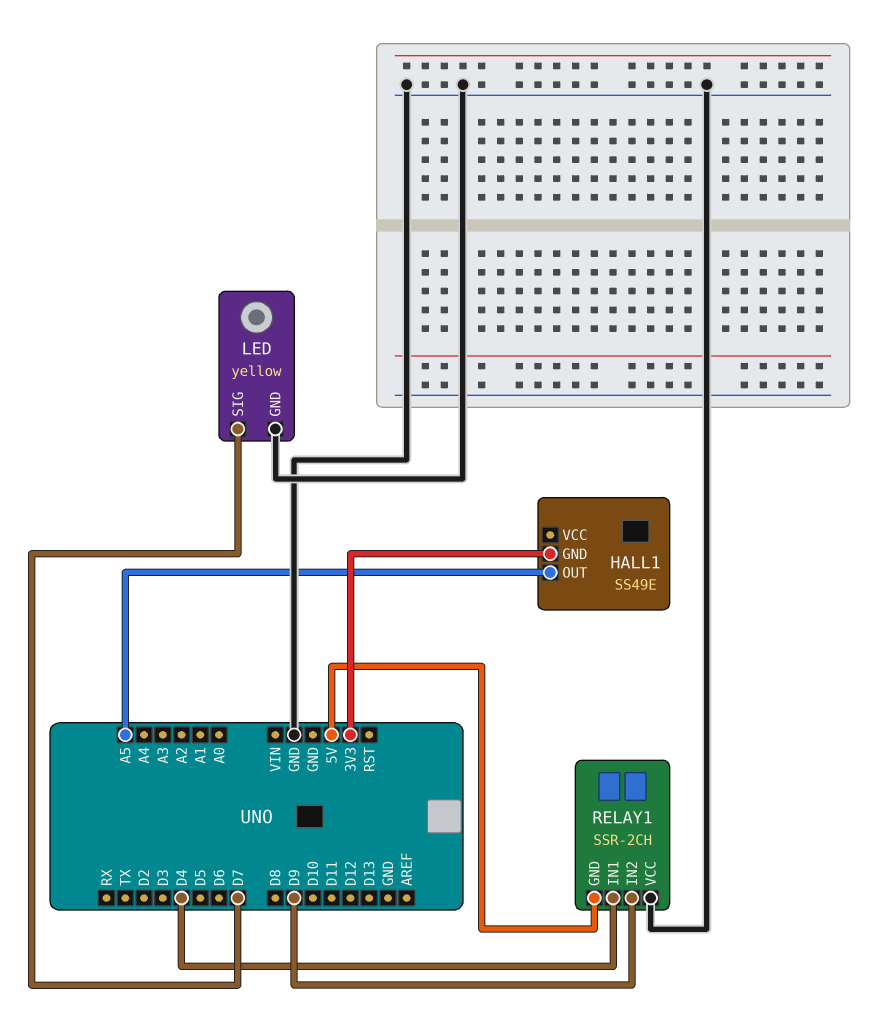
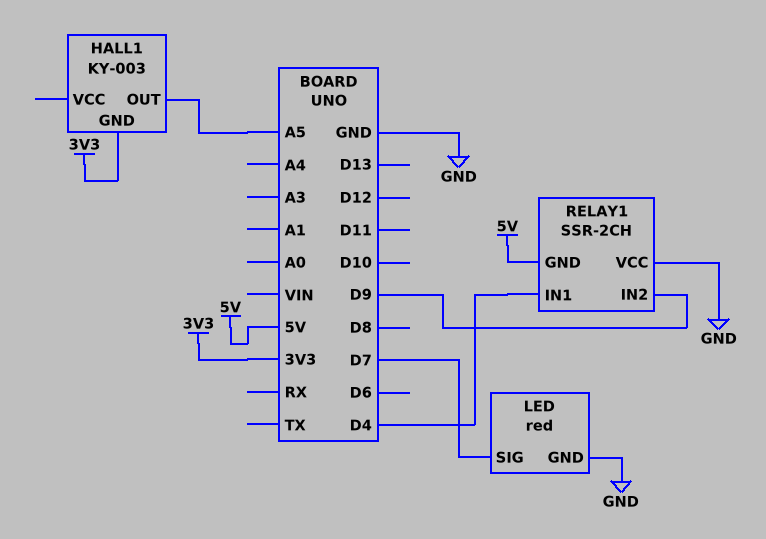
HALL1: SS49E -> KY-003
LED: yellow -> red

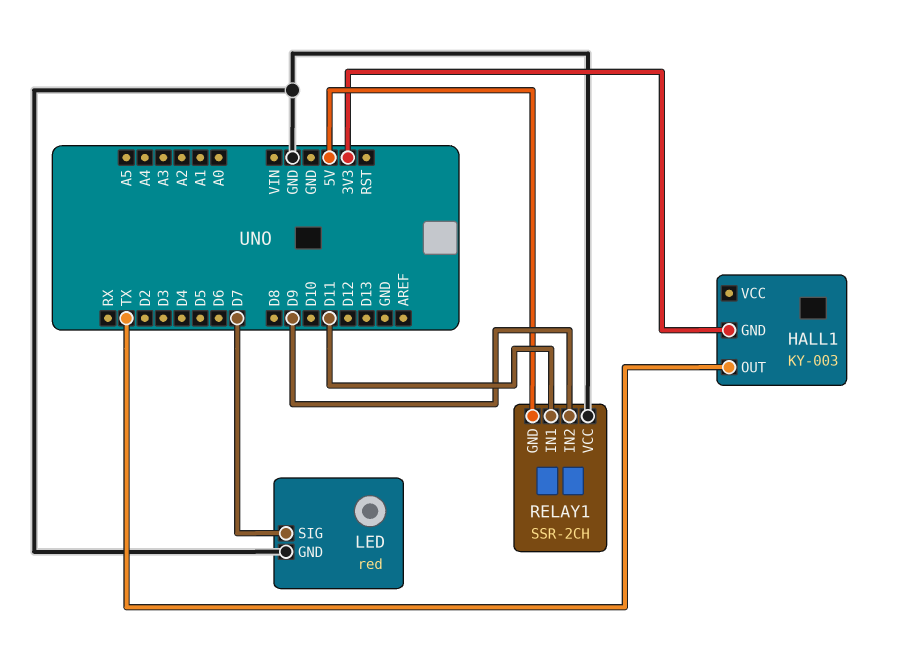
HALL1 pin OUT: A5 -> TX
RELAY1 pin IN1: D4 -> D11

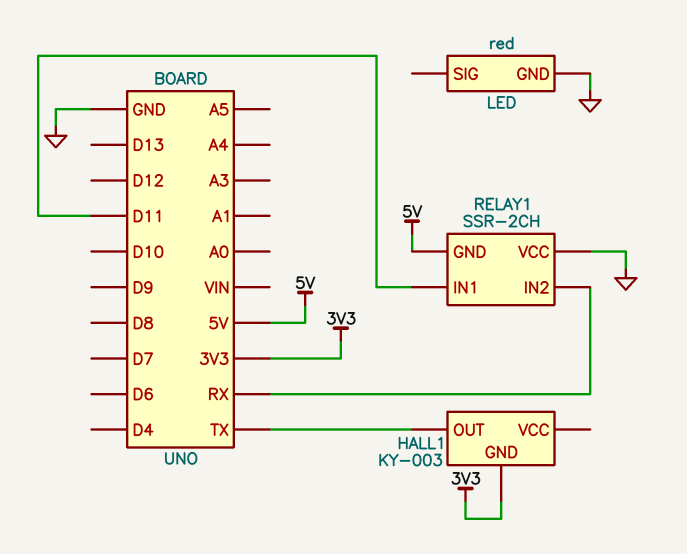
LED pin SIG: D7 -> none
RELAY1 pin IN2: D9 -> RX

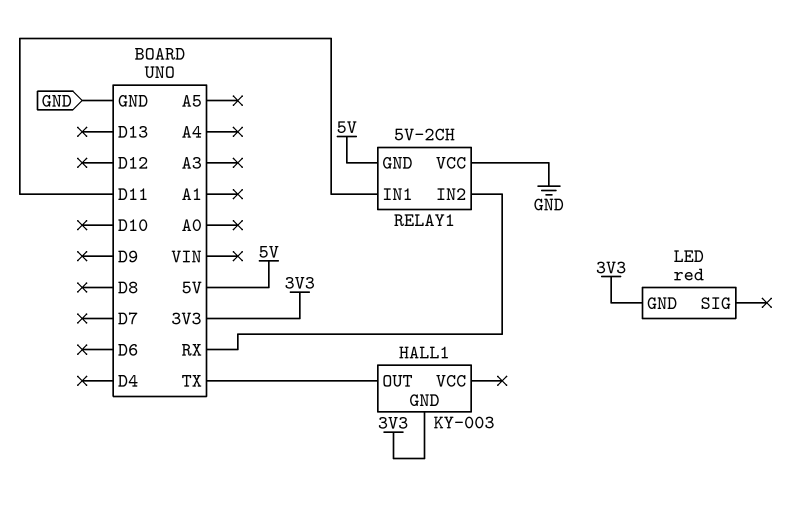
LED pin GND: GND -> 3V3
RELAY1: SSR-2CH -> 5V-2CH

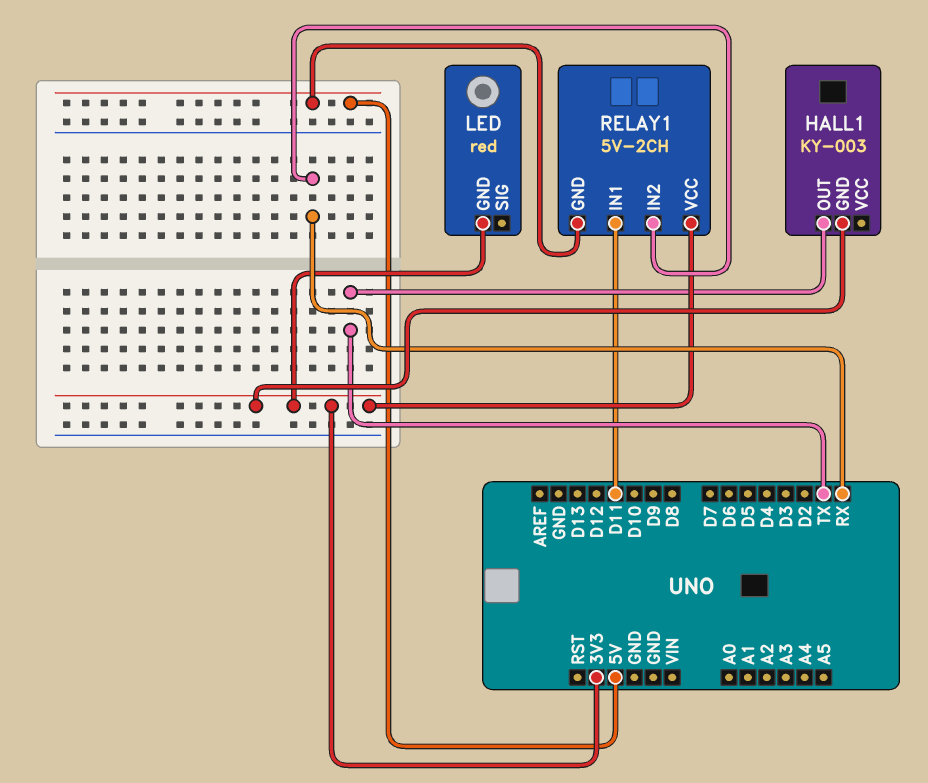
RELAY1 pin VCC: GND -> 3V3

